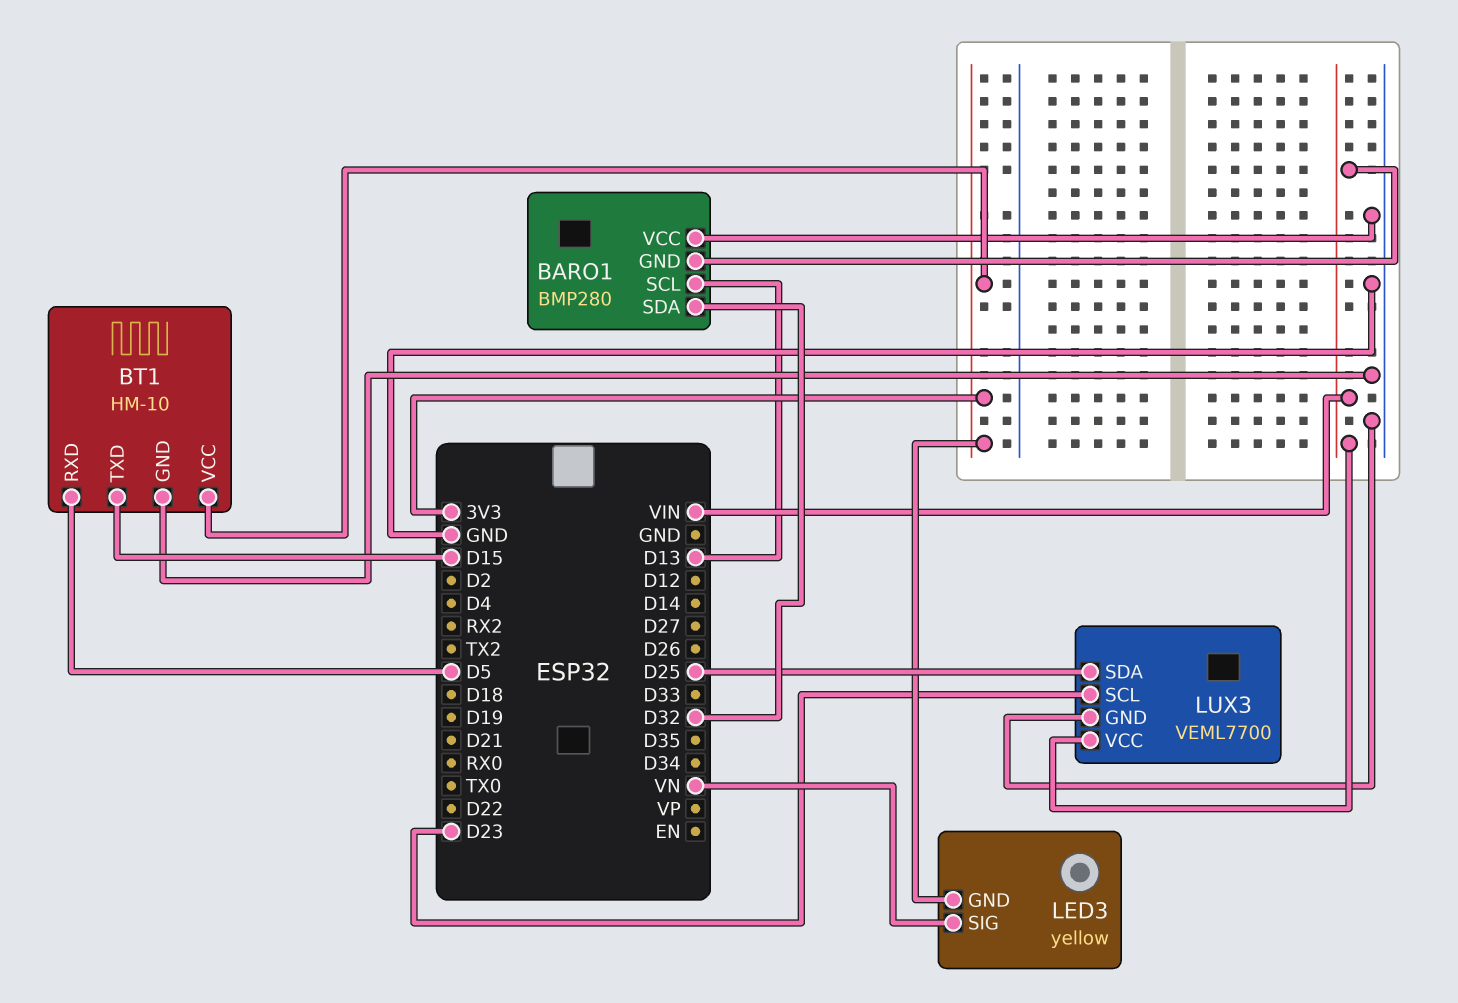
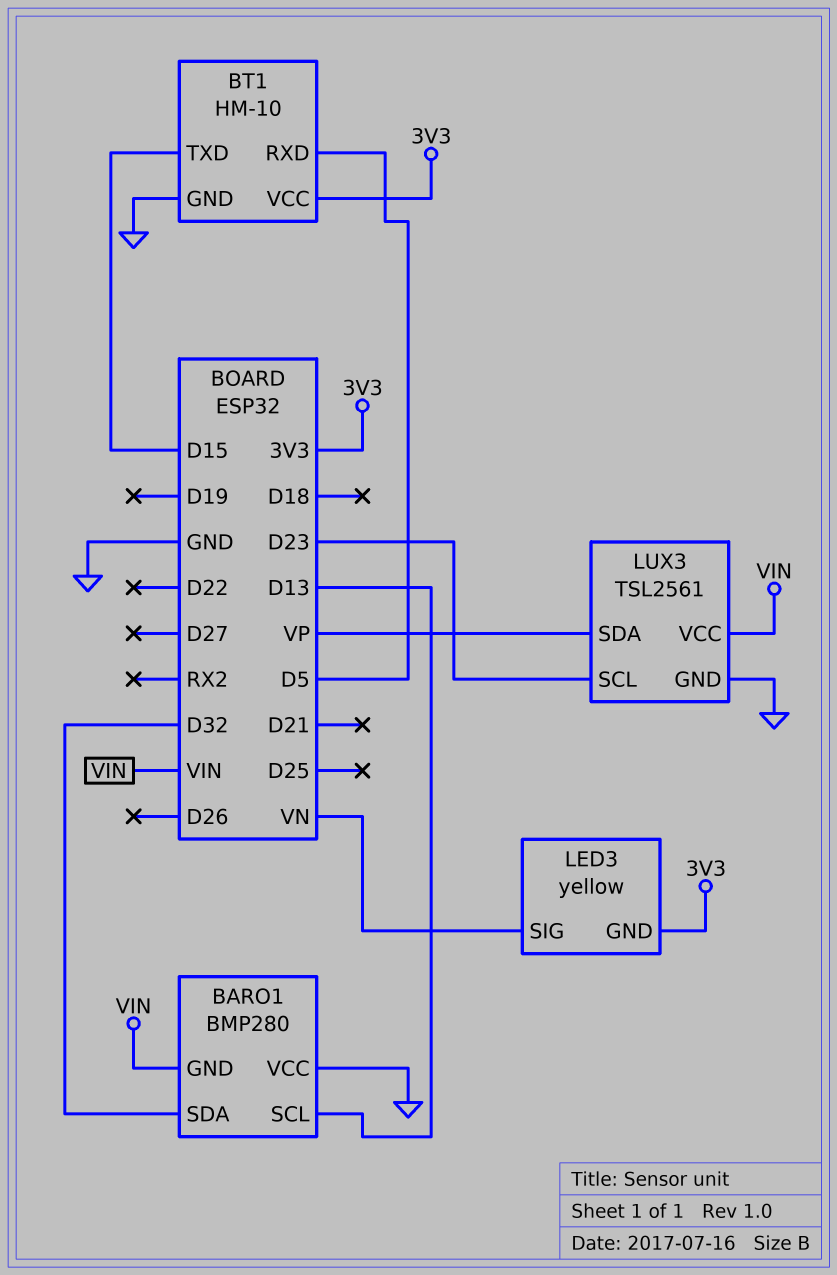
LUX3: VEML7700 -> TSL2561
LUX3 pin SDA: D25 -> VP

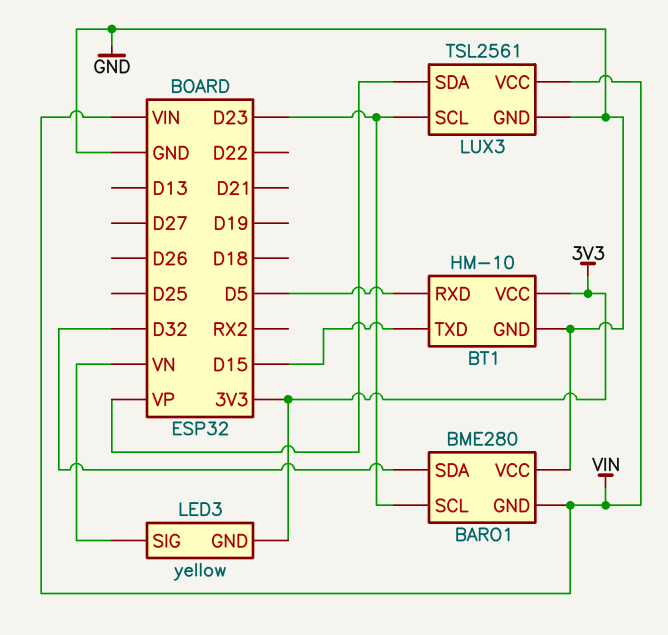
BARO1: BMP280 -> BME280
BARO1 pin SCL: D13 -> D23

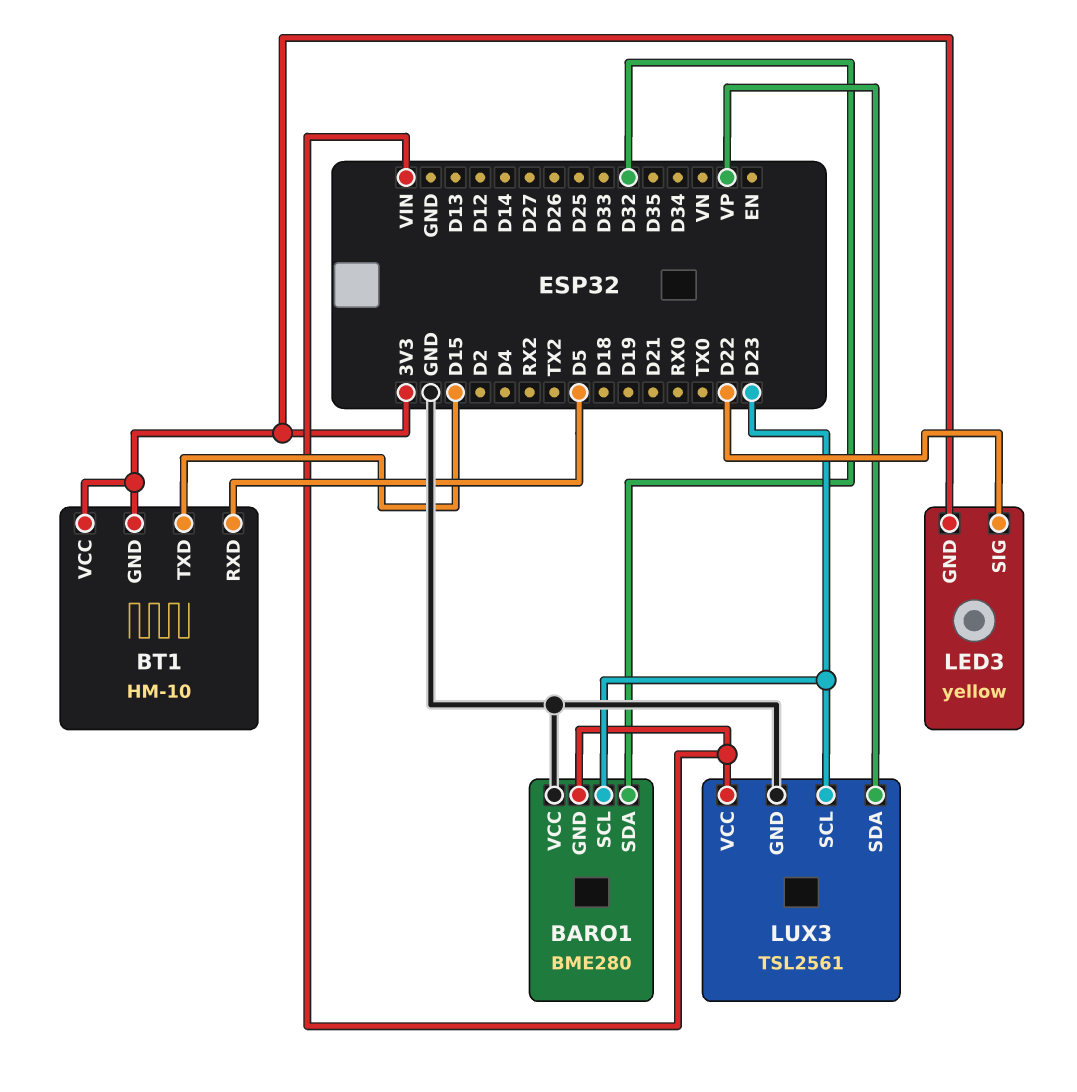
BT1 pin GND: GND -> 3V3
LED3 pin SIG: VN -> D22

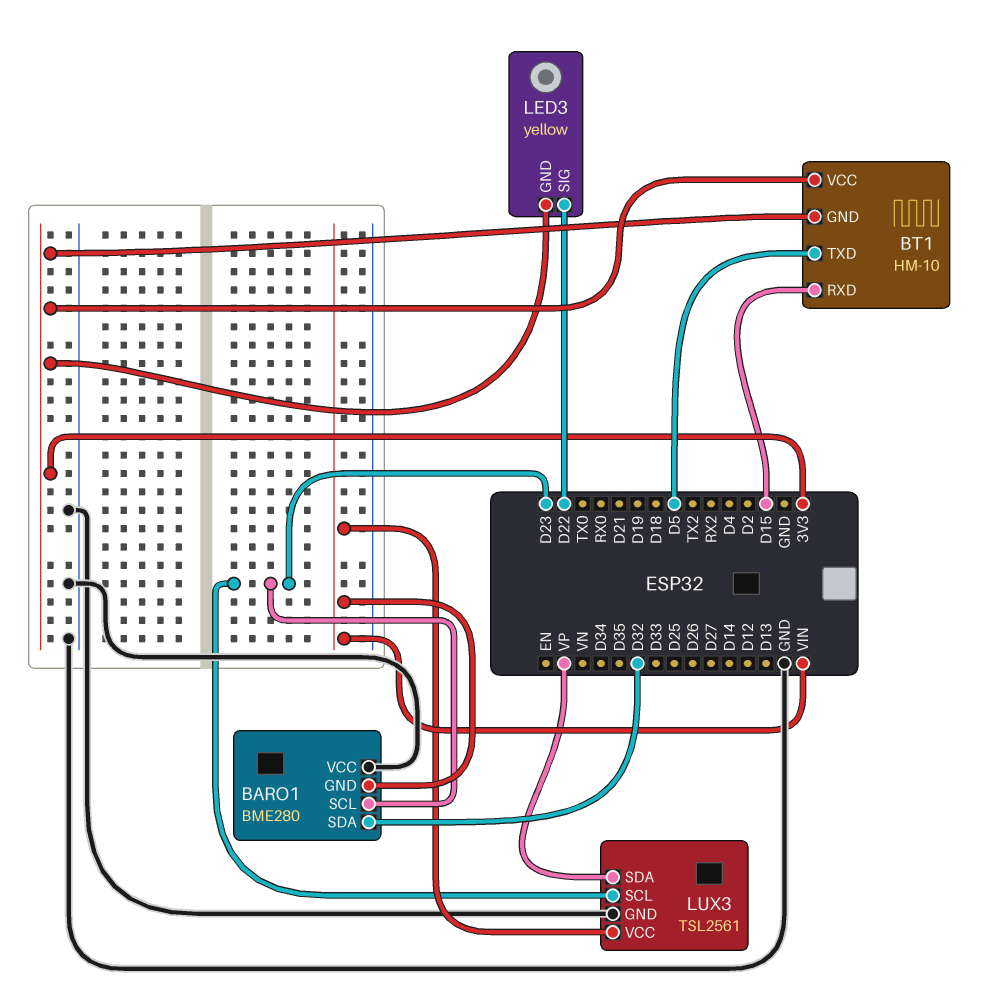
BT1 pin RXD: D5 -> D15
BT1 pin TXD: D15 -> D5

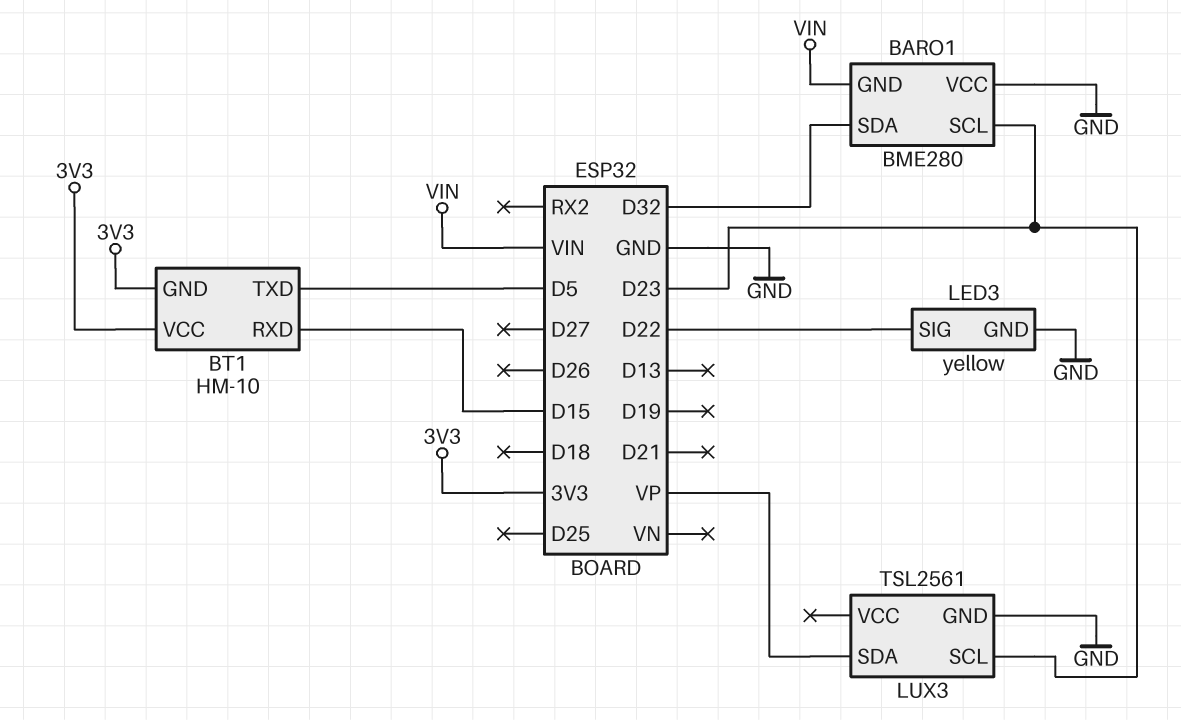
LED3 pin GND: 3V3 -> GND
LUX3 pin VCC: VIN -> none

